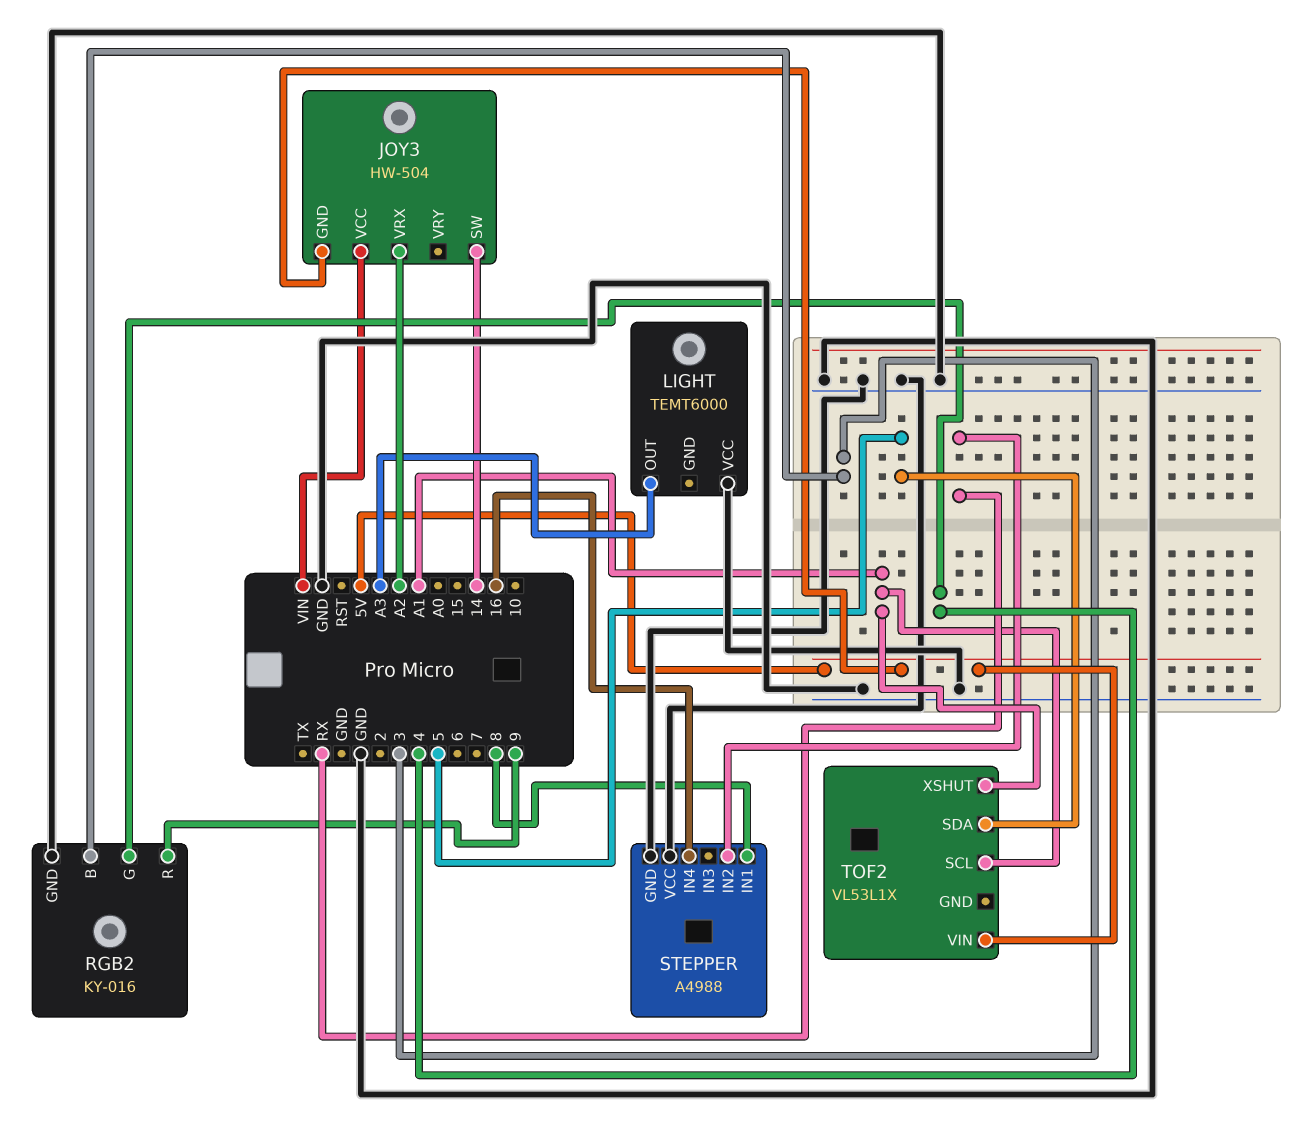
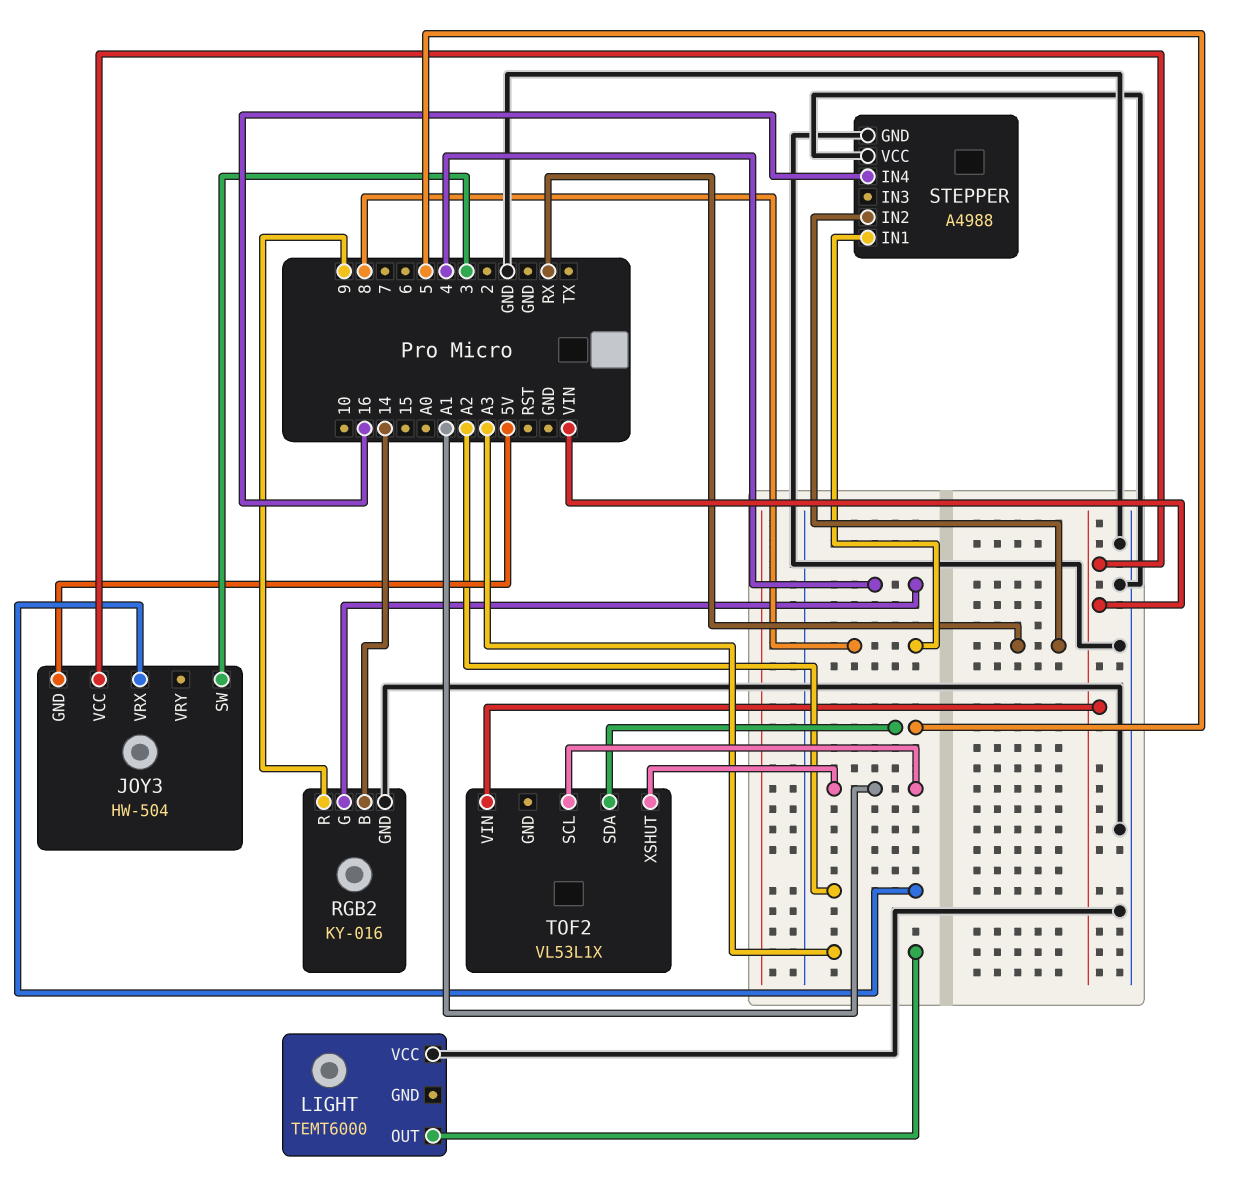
JOY3 pin SW: 14 -> 3
RGB2 pin B: 3 -> 14
TOF2 pin VIN: 5V -> VIN

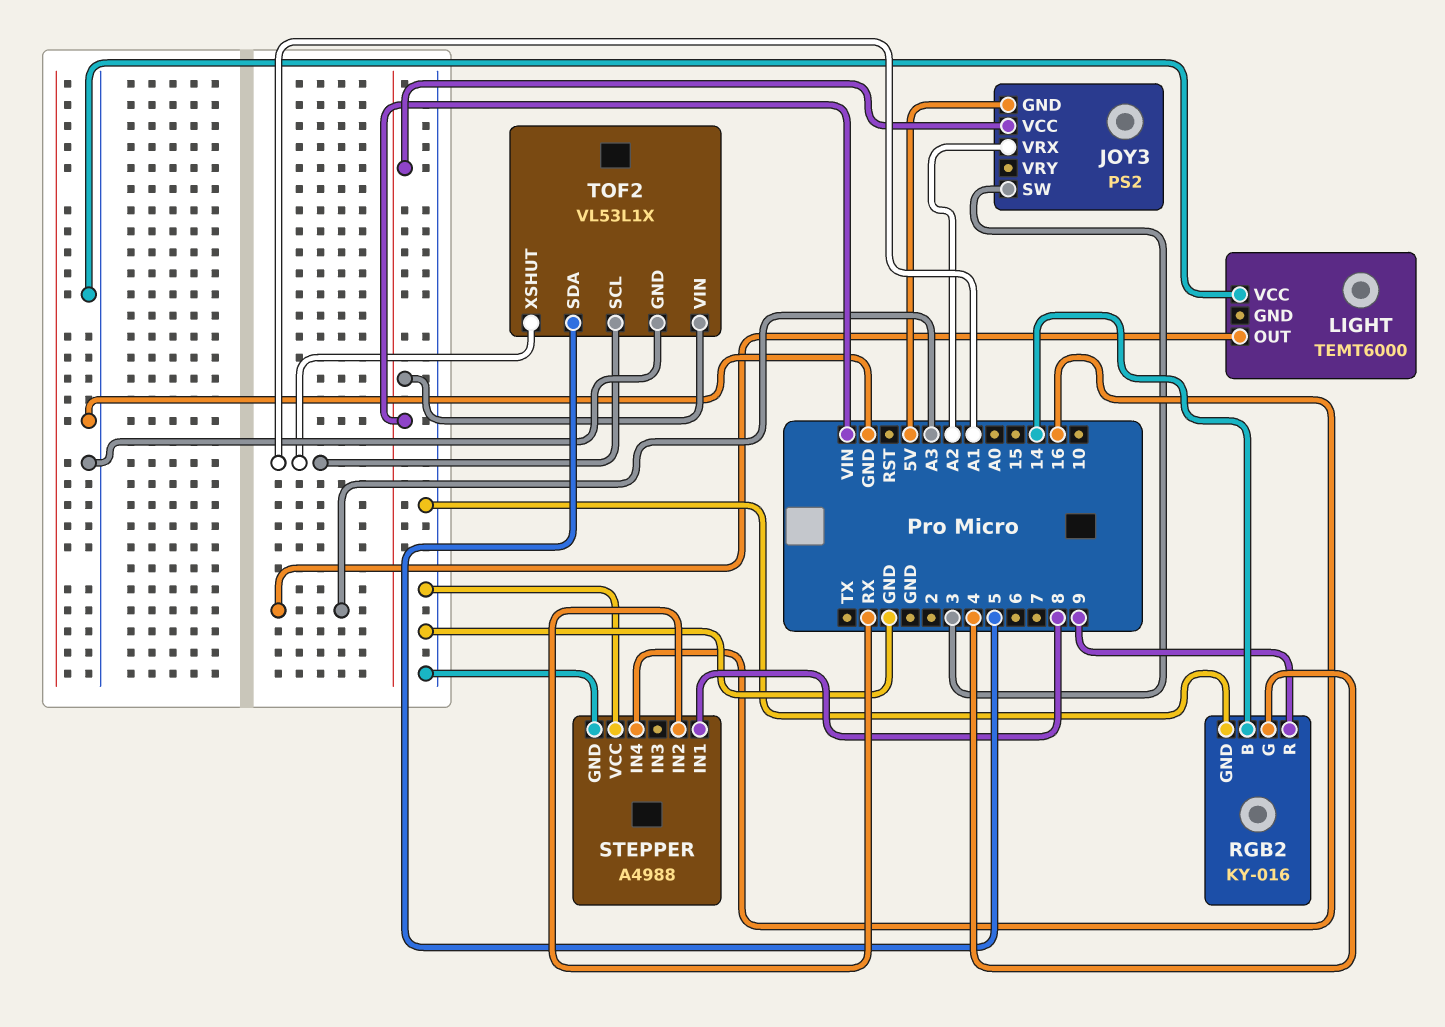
JOY3: HW-504 -> PS2
TOF2 pin GND: none -> GND

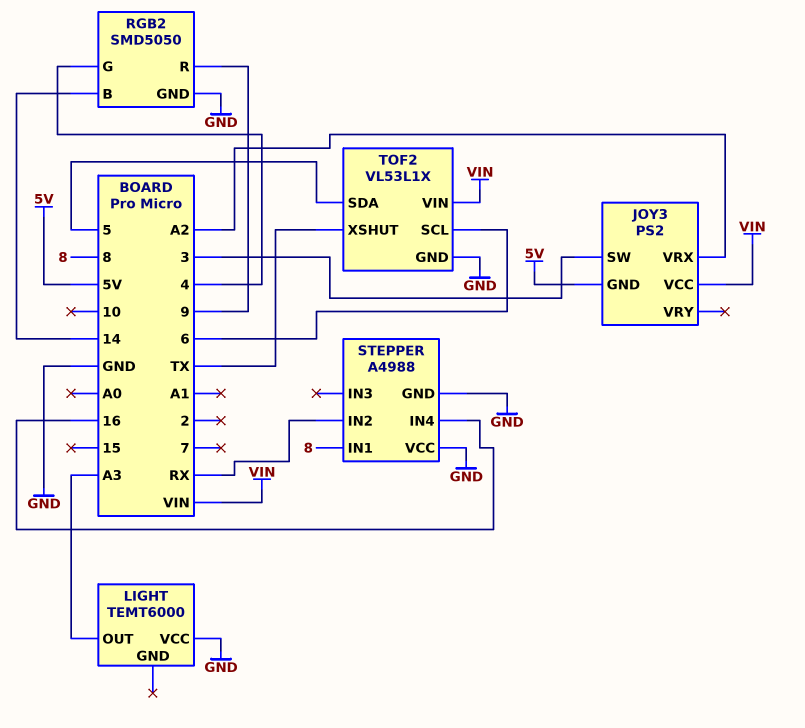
RGB2: KY-016 -> SMD5050
TOF2 pin SCL: A1 -> 6
TOF2 pin XSHUT: A1 -> TX

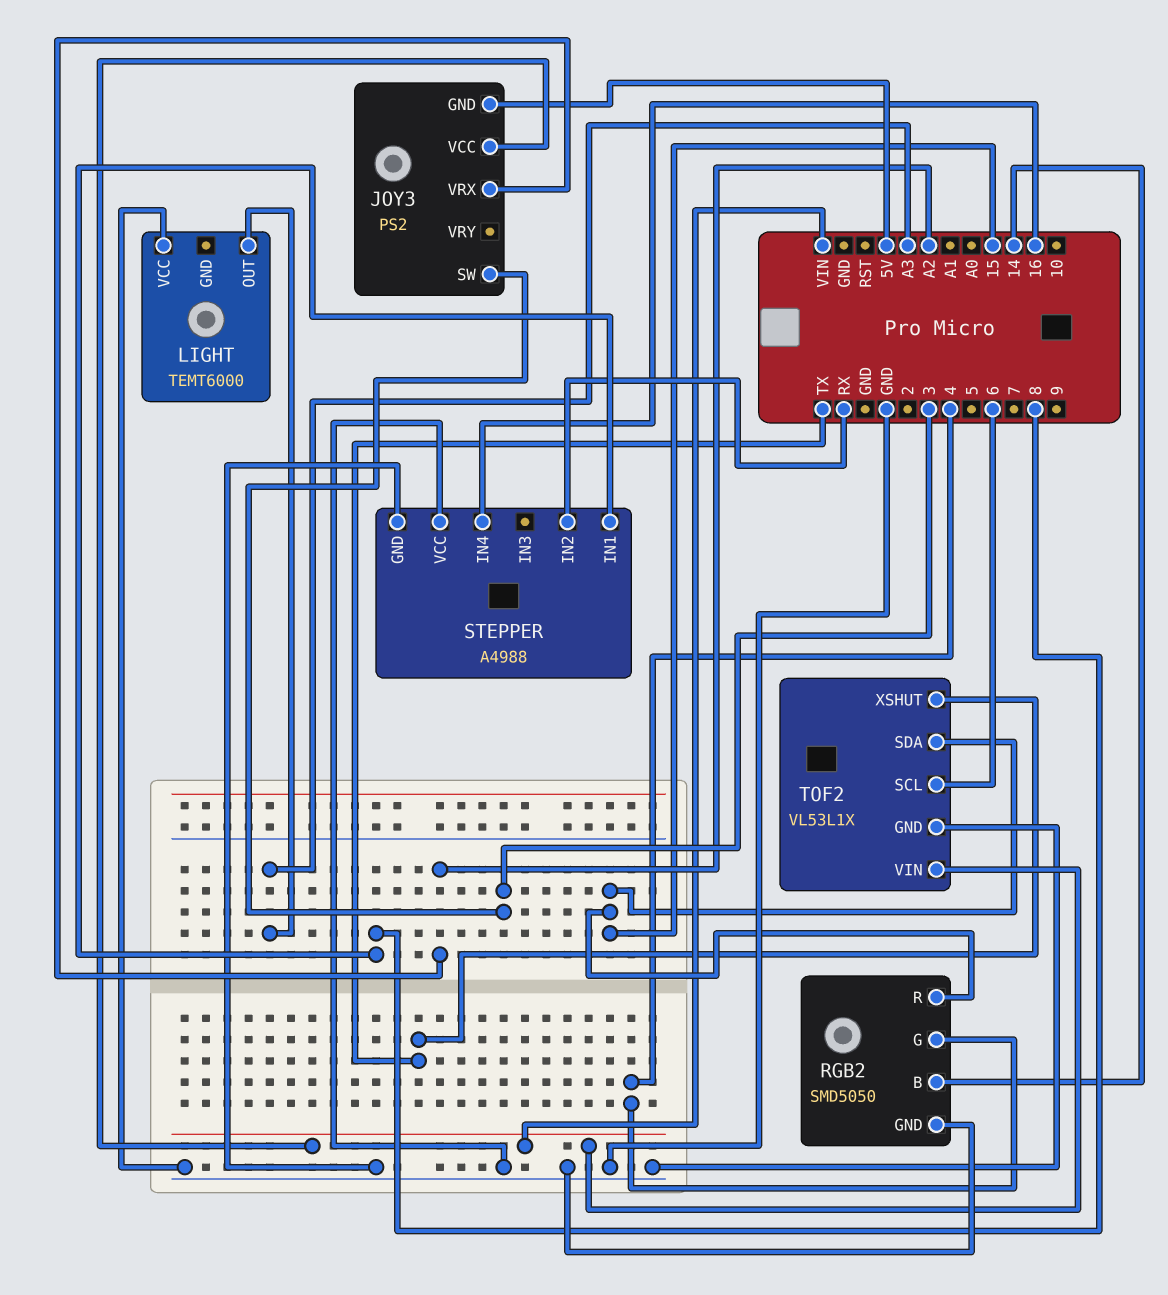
RGB2 pin R: 9 -> 15
TOF2 pin SDA: 5 -> 15

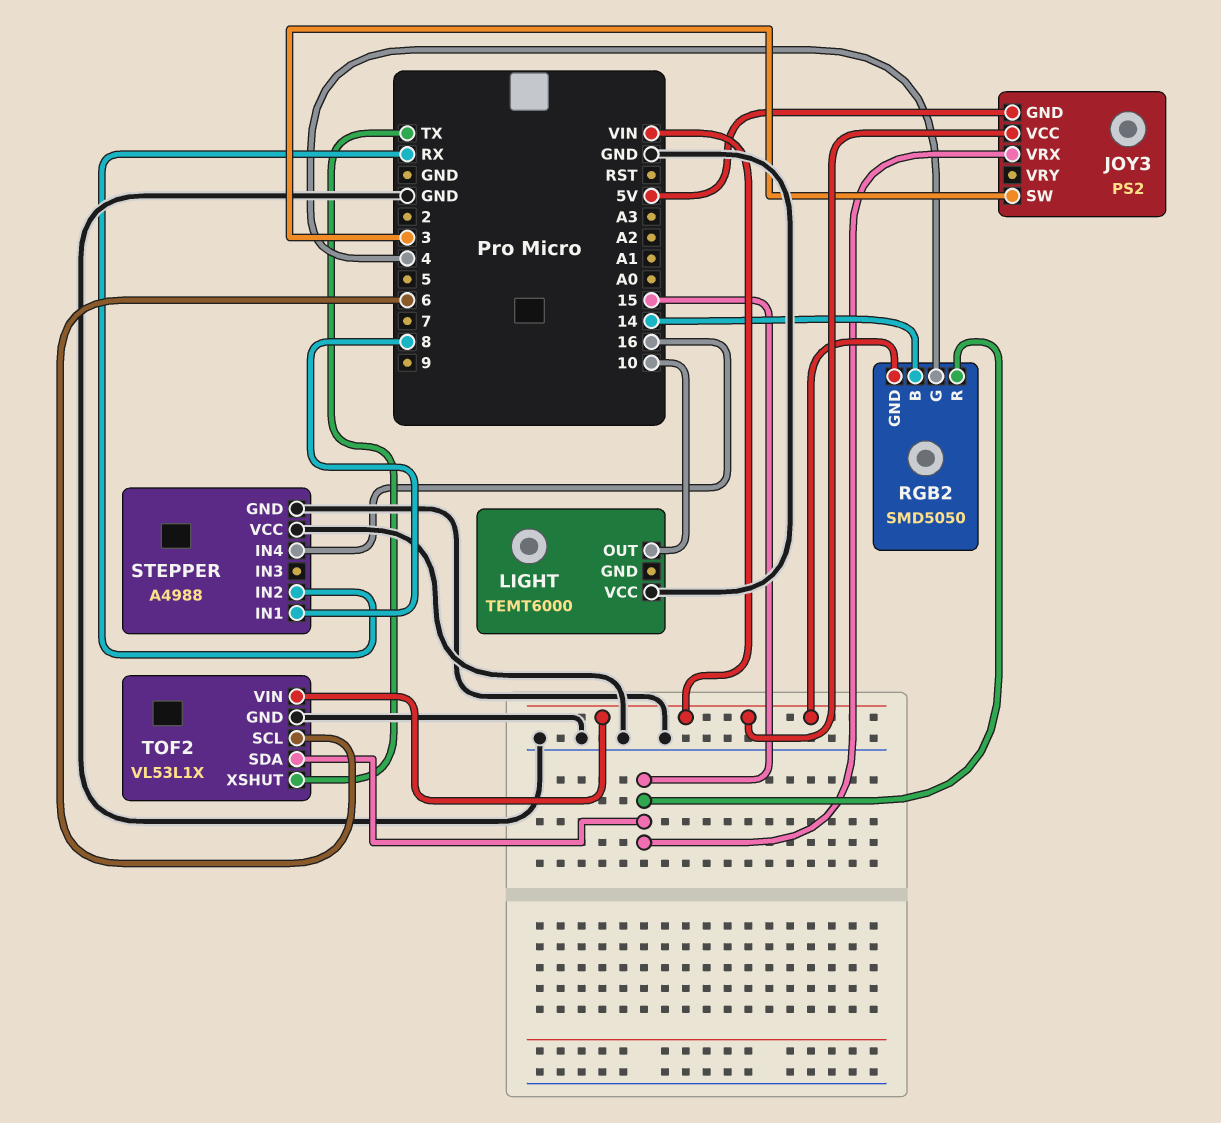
JOY3 pin VRX: A2 -> 15
LIGHT pin OUT: A3 -> 10
RGB2 pin GND: GND -> VIN

